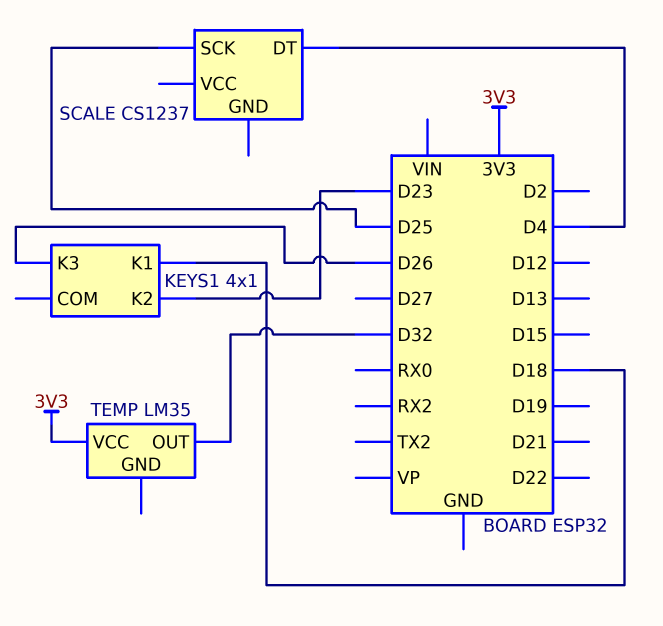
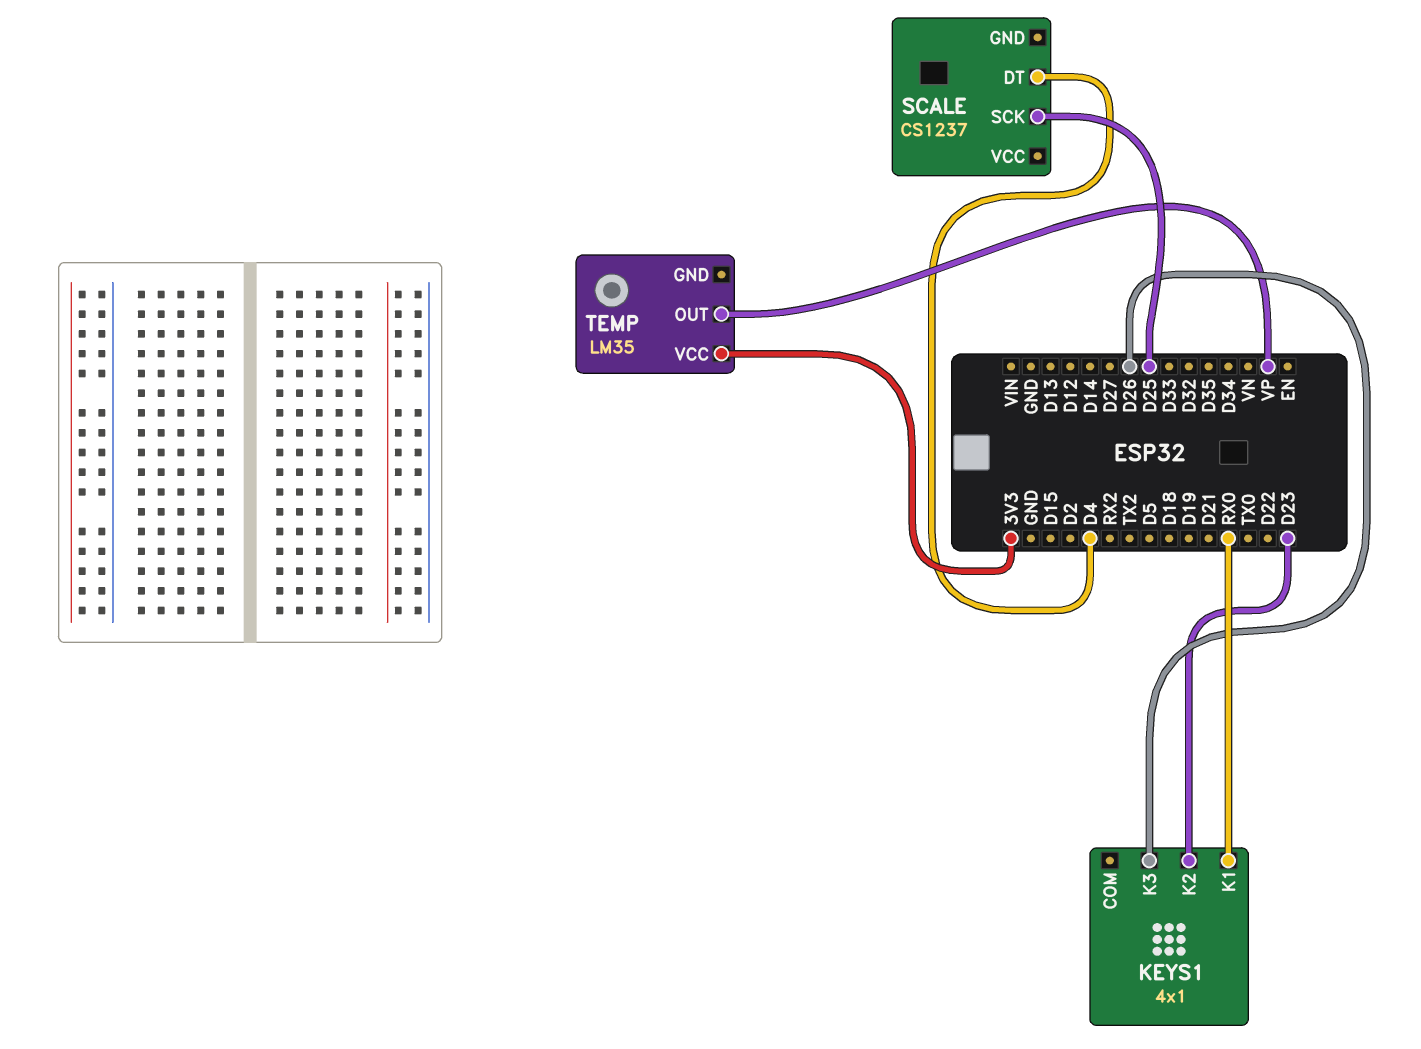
KEYS1 pin K1: D18 -> RX0
TEMP pin OUT: D32 -> VP

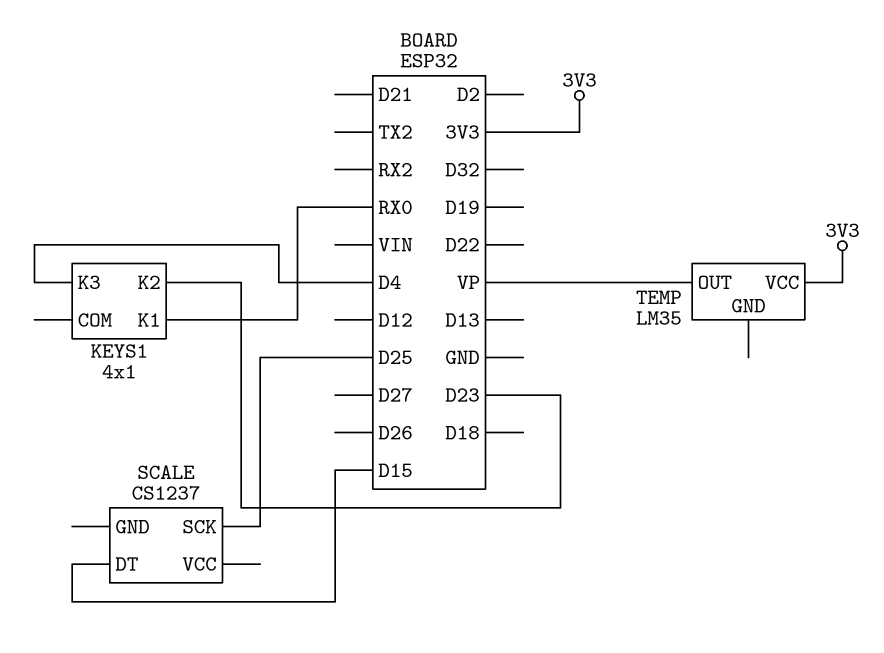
KEYS1 pin K3: D26 -> D4
SCALE pin DT: D4 -> D15

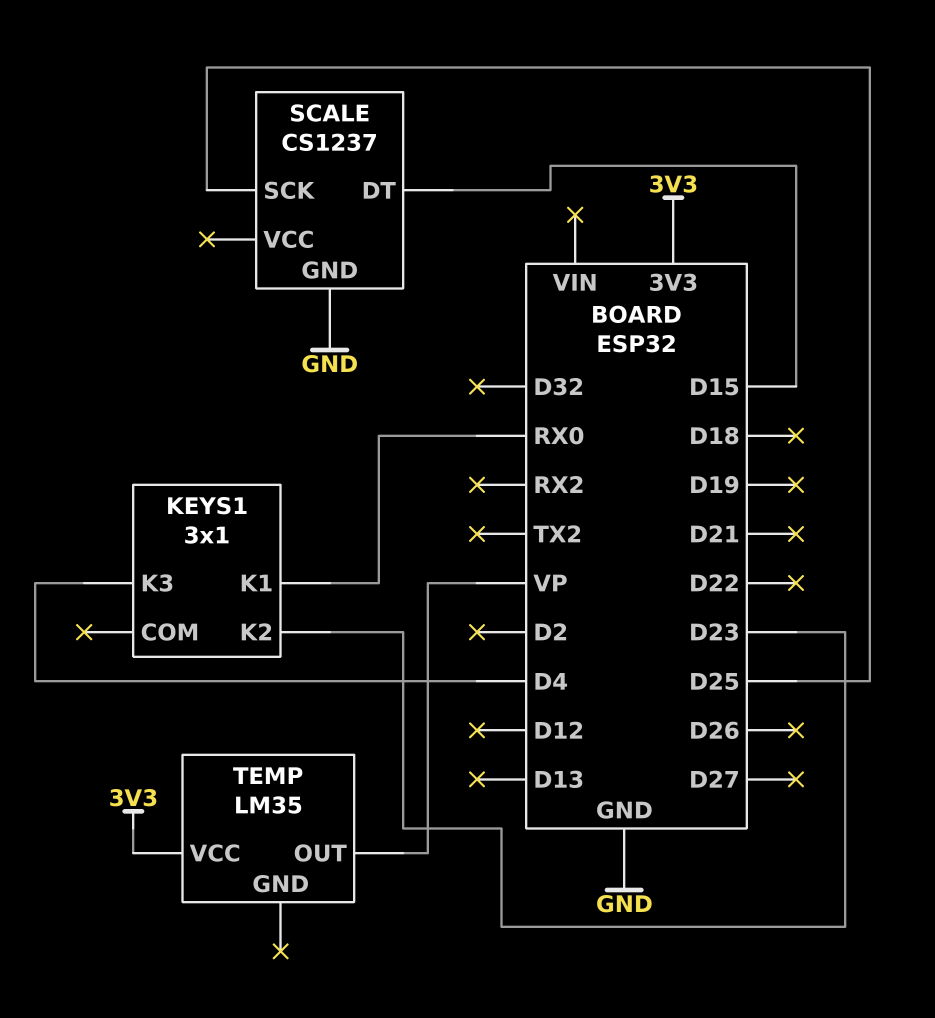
KEYS1: 4x1 -> 3x1
SCALE pin GND: none -> GND

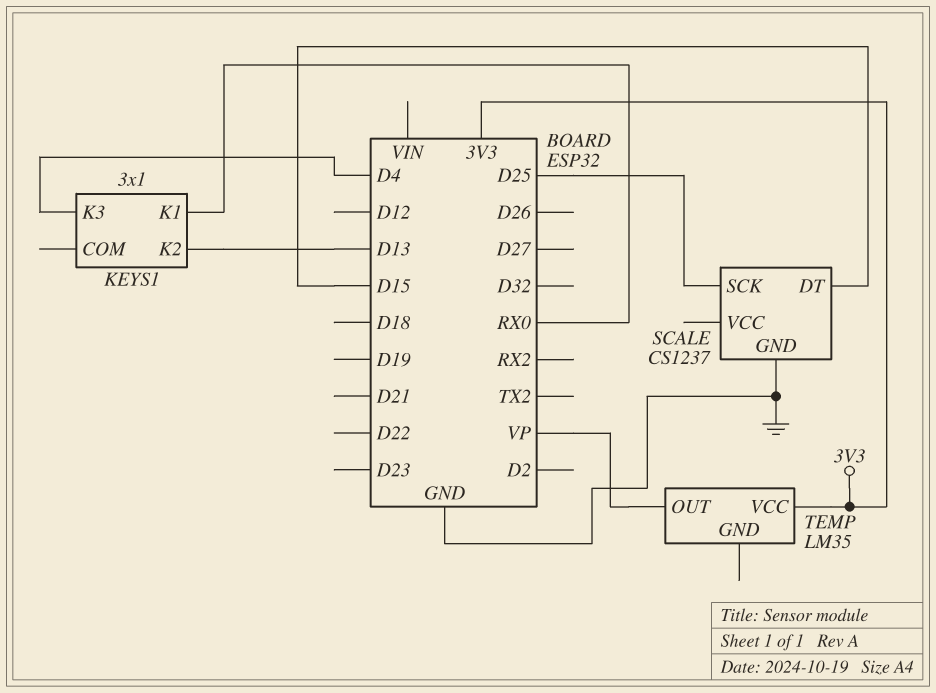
KEYS1 pin K2: D23 -> D13

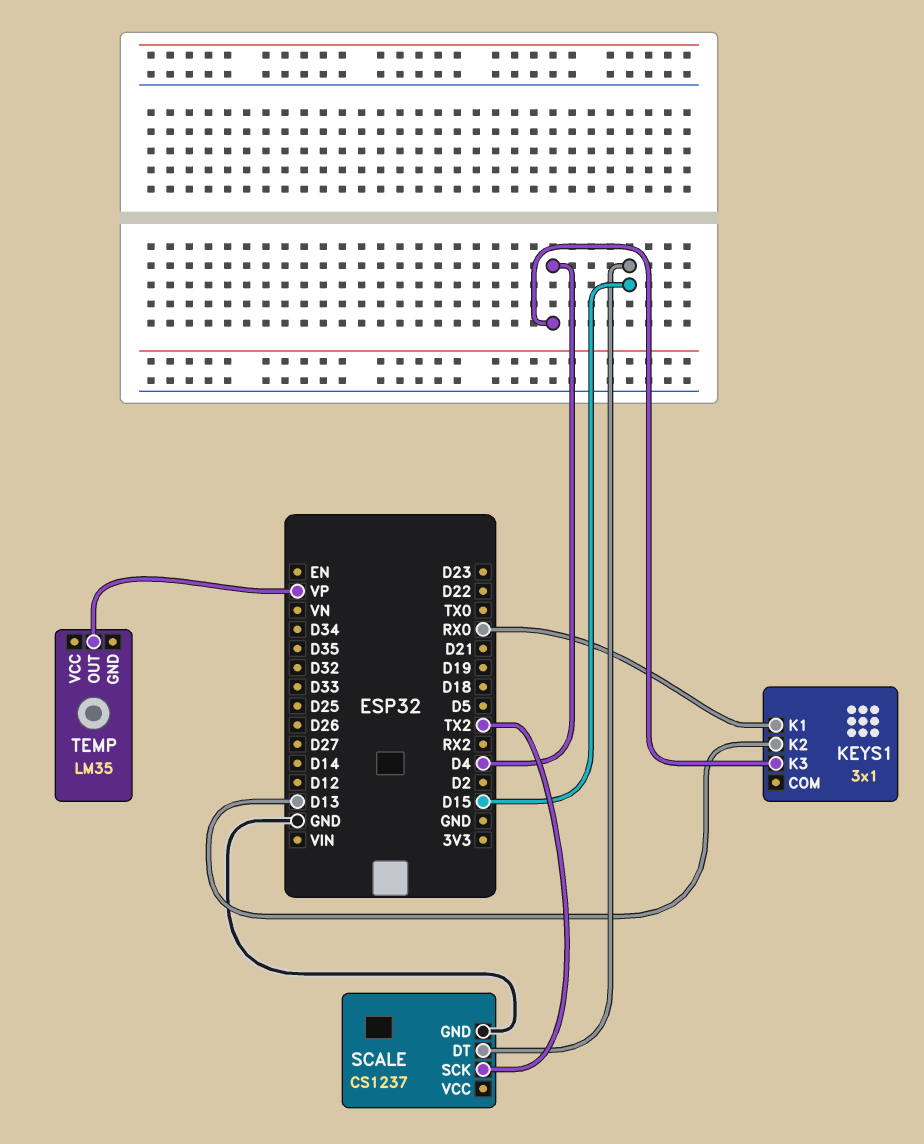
SCALE pin SCK: D25 -> TX2
TEMP pin VCC: 3V3 -> none

